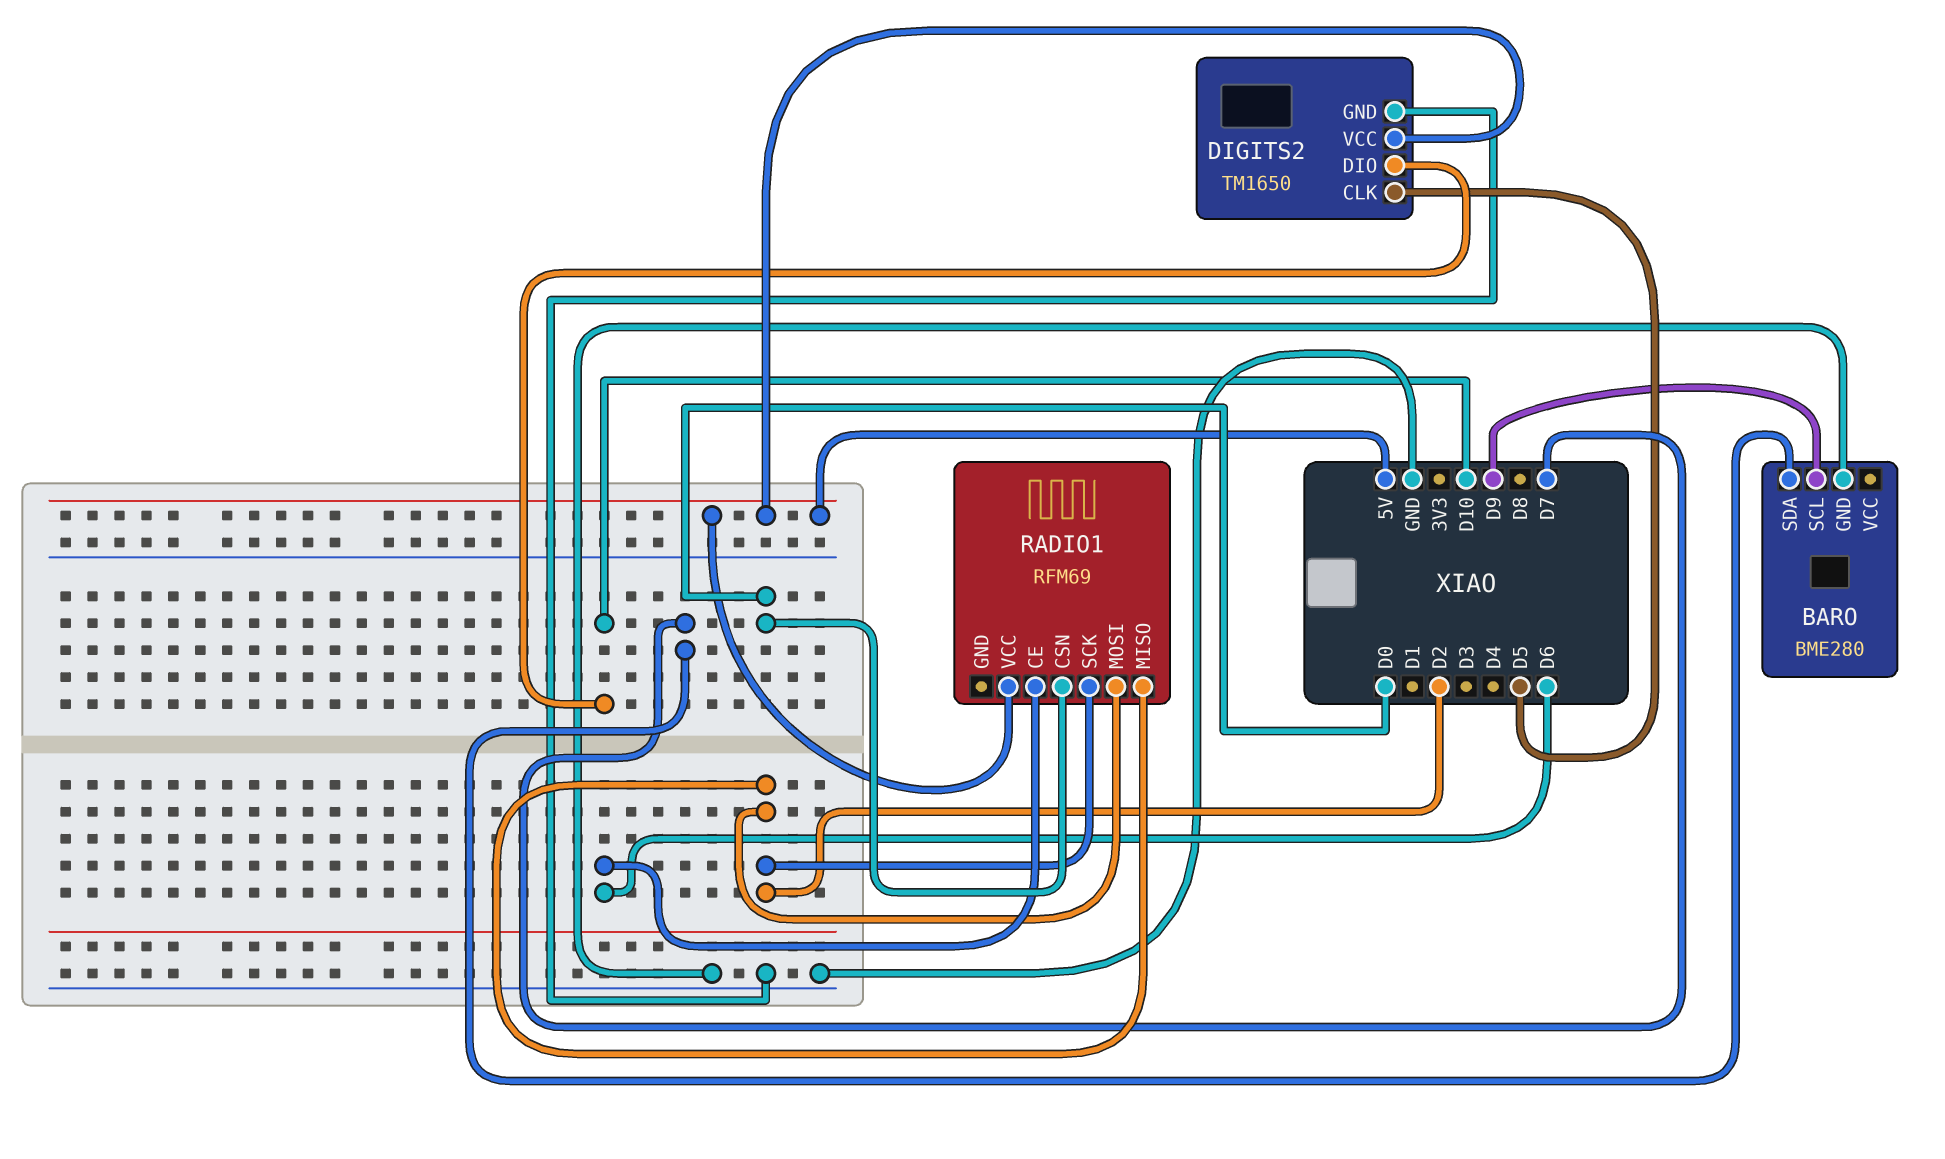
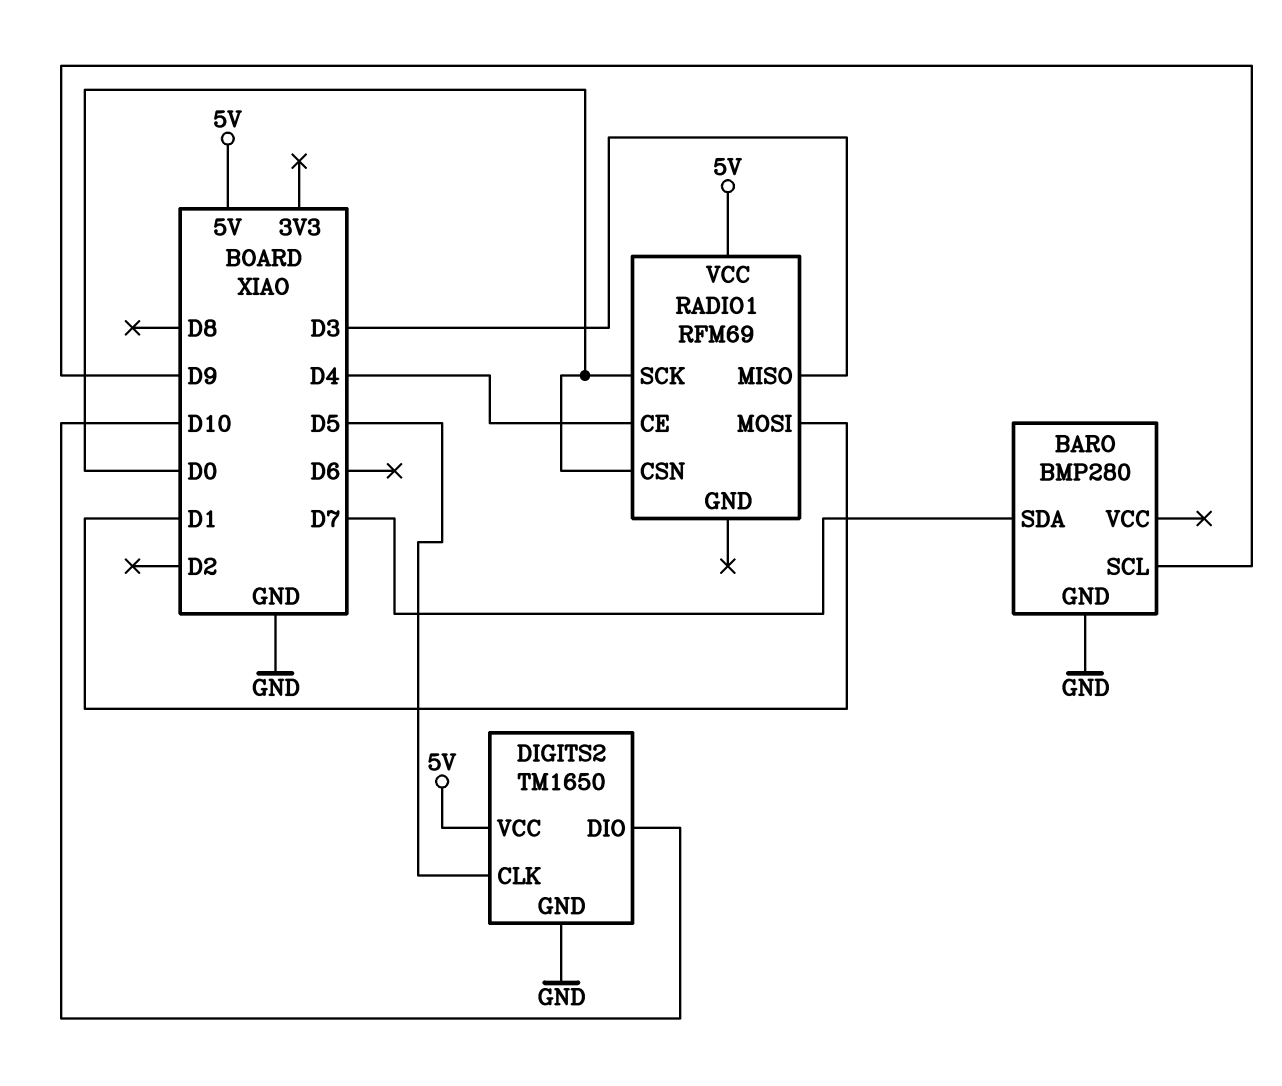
BARO: BME280 -> BMP280
RADIO1 pin CE: D6 -> D4
RADIO1 pin MISO: D2 -> D3
RADIO1 pin MOSI: D2 -> D1
RADIO1 pin SCK: D2 -> D0

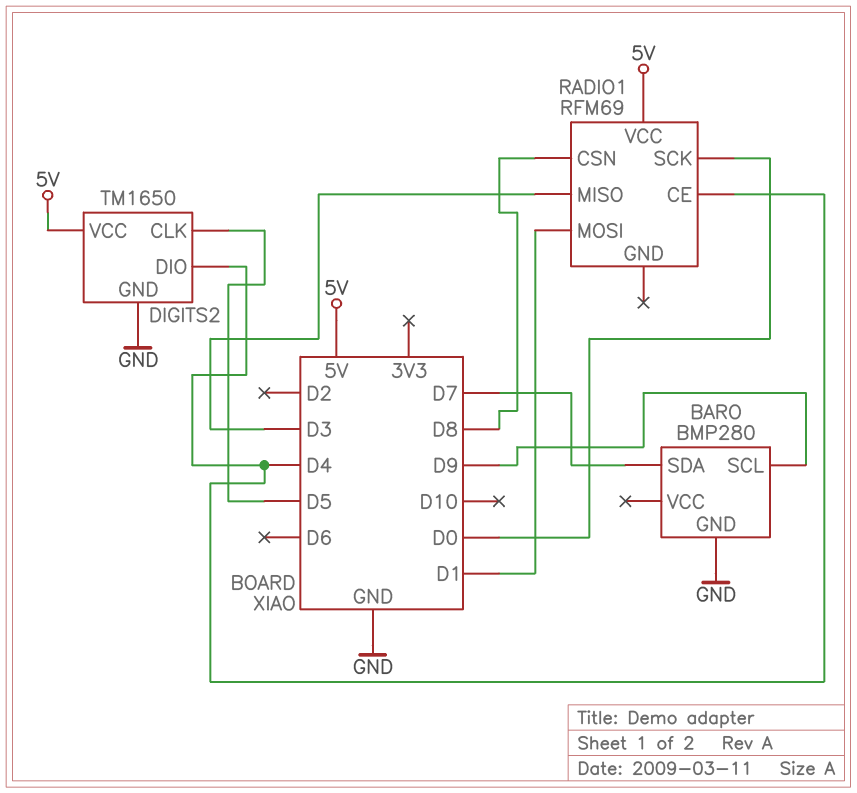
DIGITS2 pin DIO: D10 -> D4
RADIO1 pin CSN: D0 -> D8

